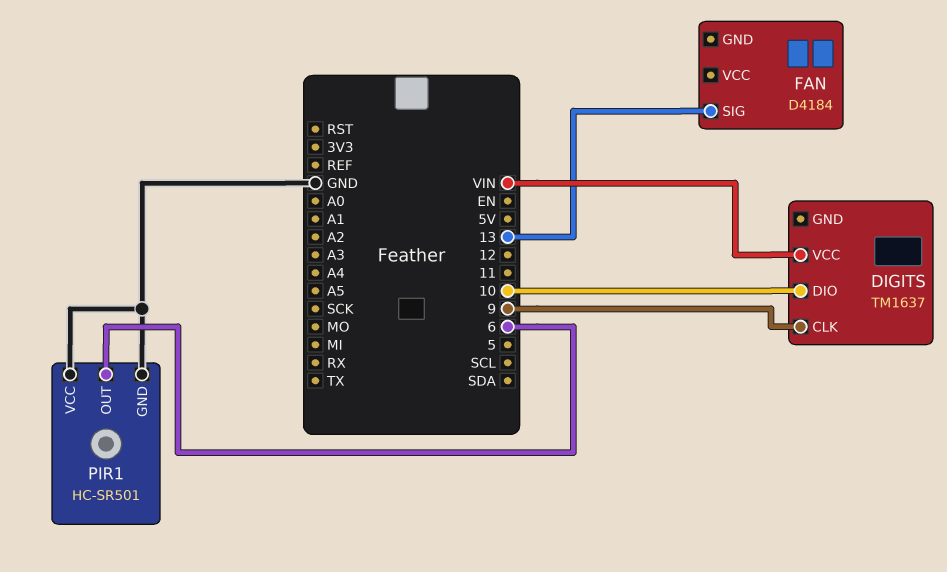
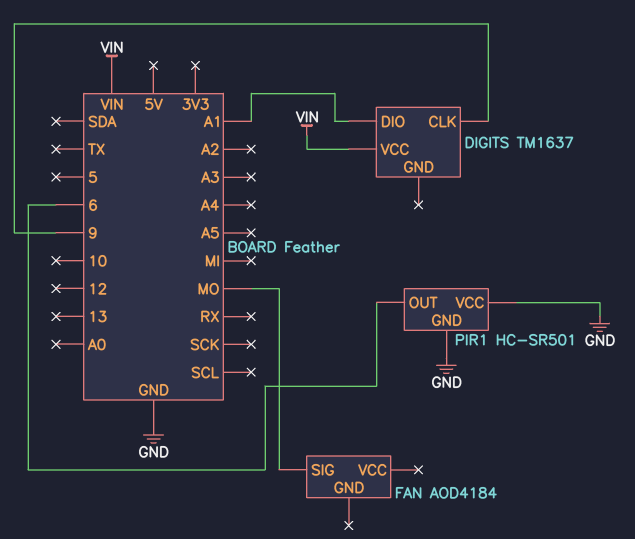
DIGITS pin DIO: 10 -> A1
FAN: D4184 -> AOD4184
FAN pin SIG: 13 -> MO

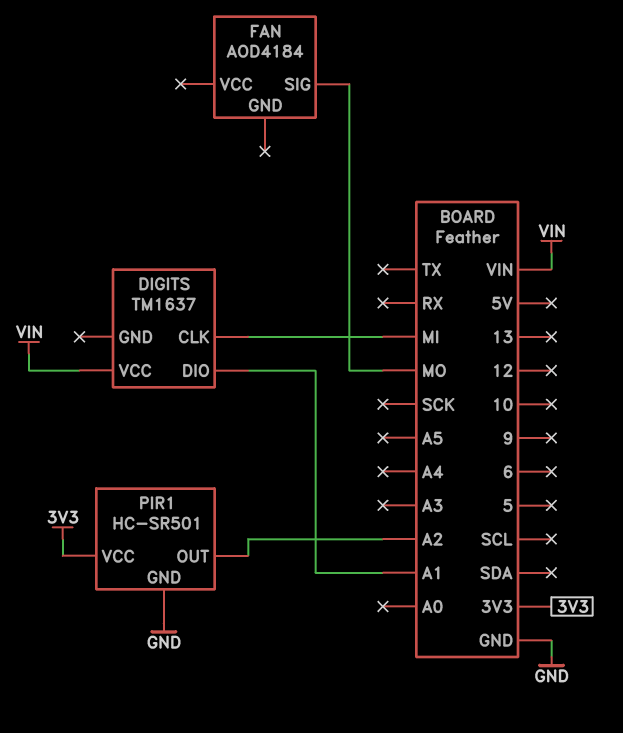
DIGITS pin CLK: 9 -> MI
PIR1 pin OUT: 6 -> A2
PIR1 pin VCC: GND -> 3V3

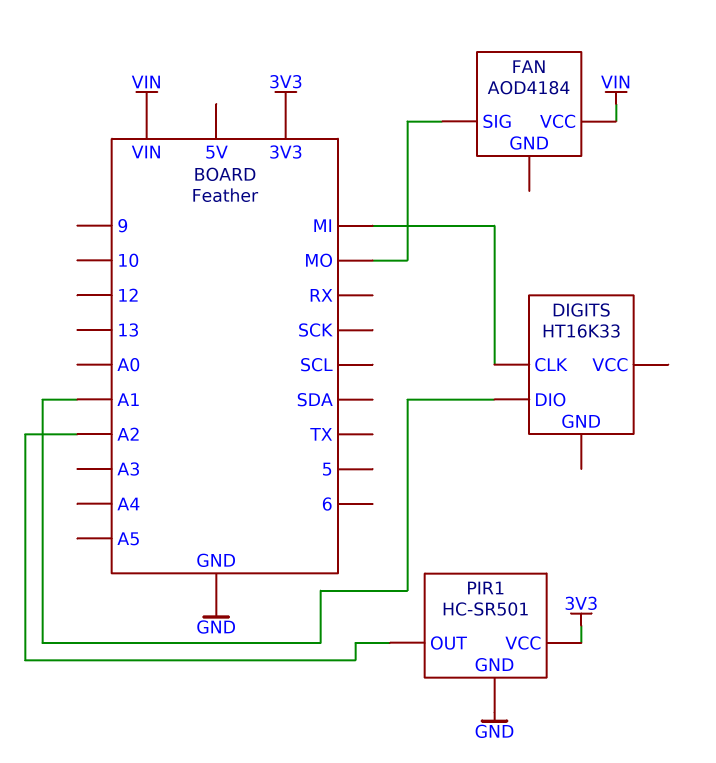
DIGITS: TM1637 -> HT16K33
DIGITS pin VCC: VIN -> none
FAN pin VCC: none -> VIN

